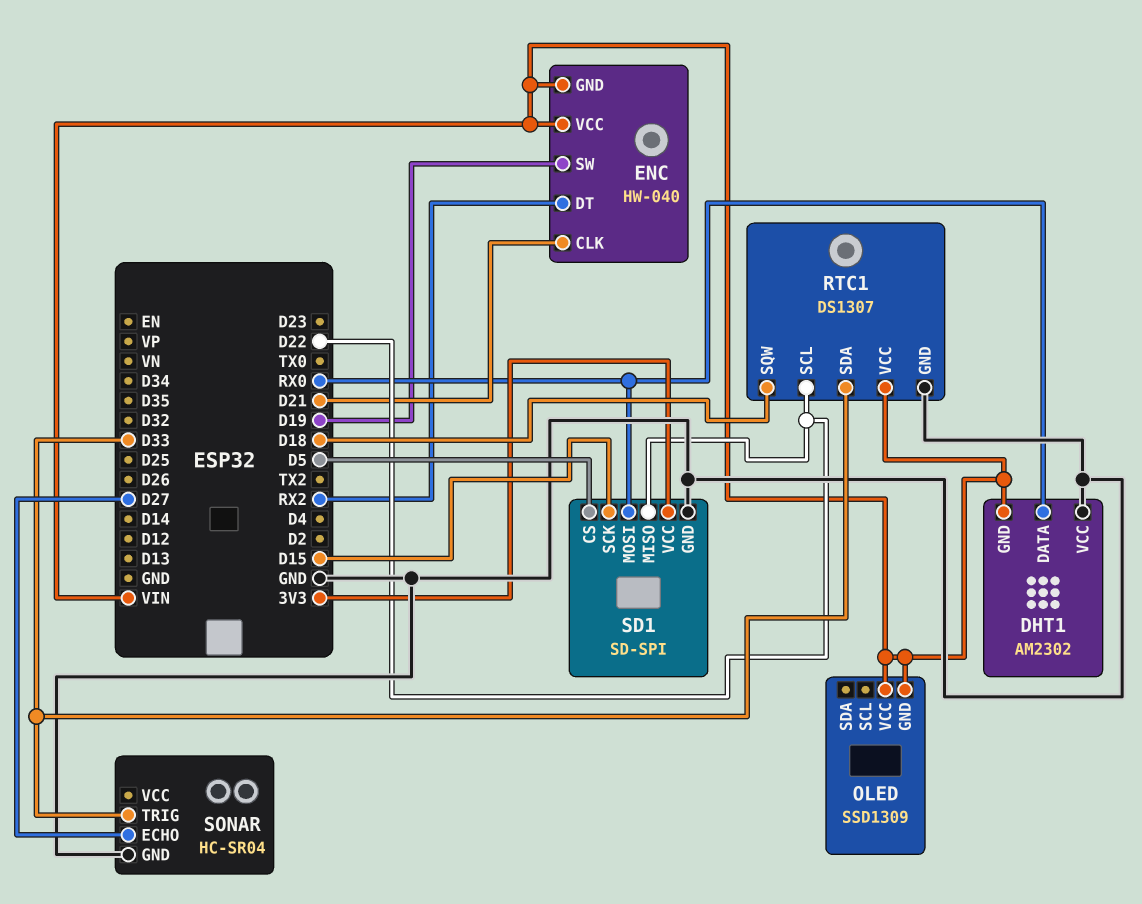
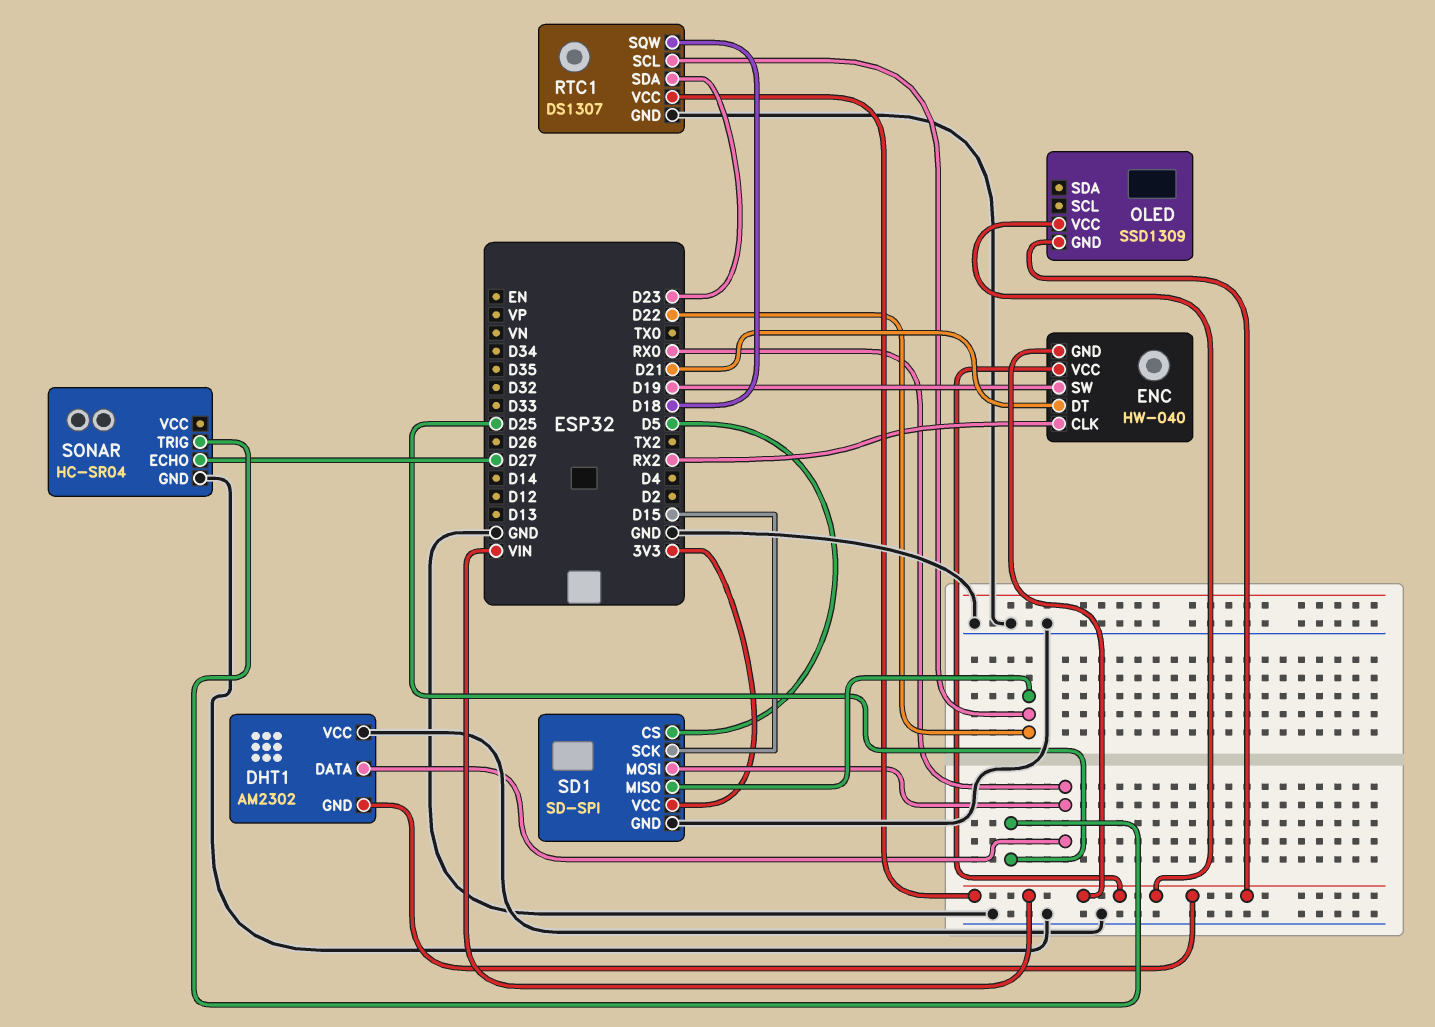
ENC pin CLK: D21 -> RX2
ENC pin DT: RX2 -> D21
RTC1 pin SDA: D33 -> D23
SONAR pin TRIG: D33 -> D25

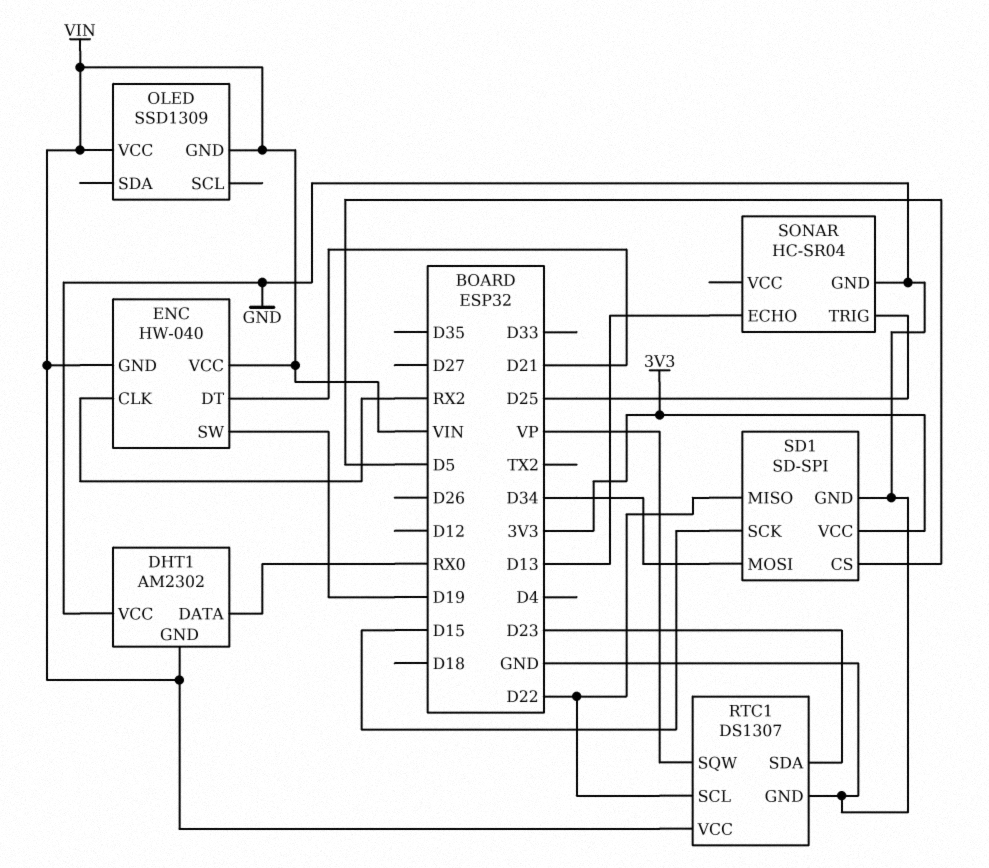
RTC1 pin SQW: D18 -> VP
SD1 pin MOSI: RX0 -> D34
SONAR pin ECHO: D27 -> D13

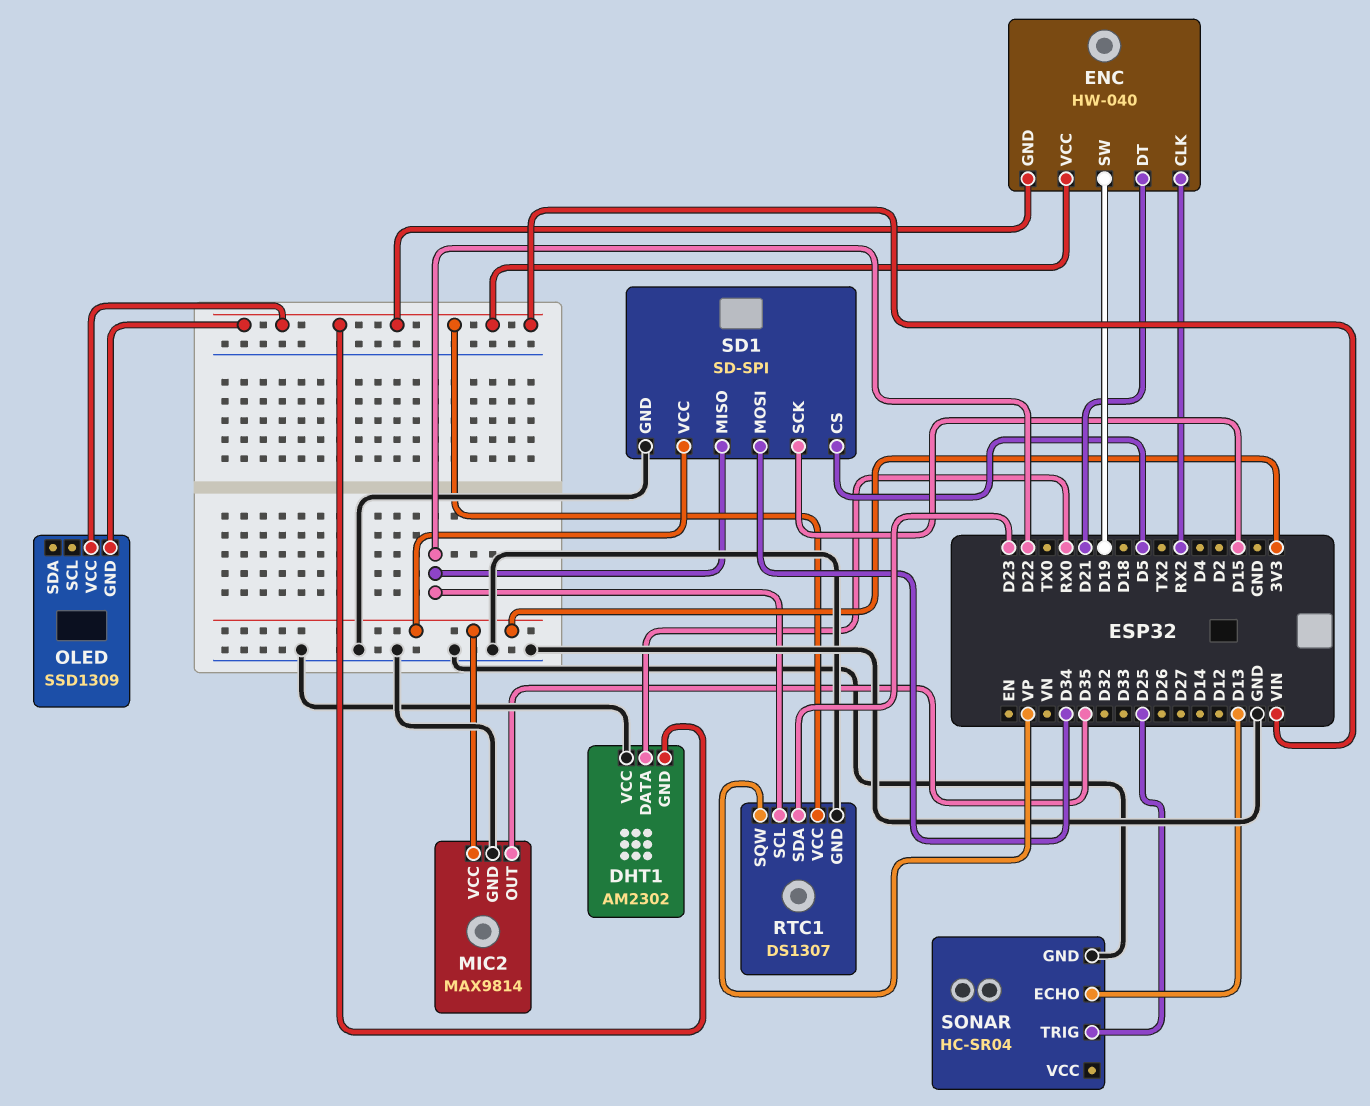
MIC2: none -> MAX9814
MIC2 pin GND: none -> GND
MIC2 pin OUT: none -> D35
MIC2 pin VCC: none -> 3V3

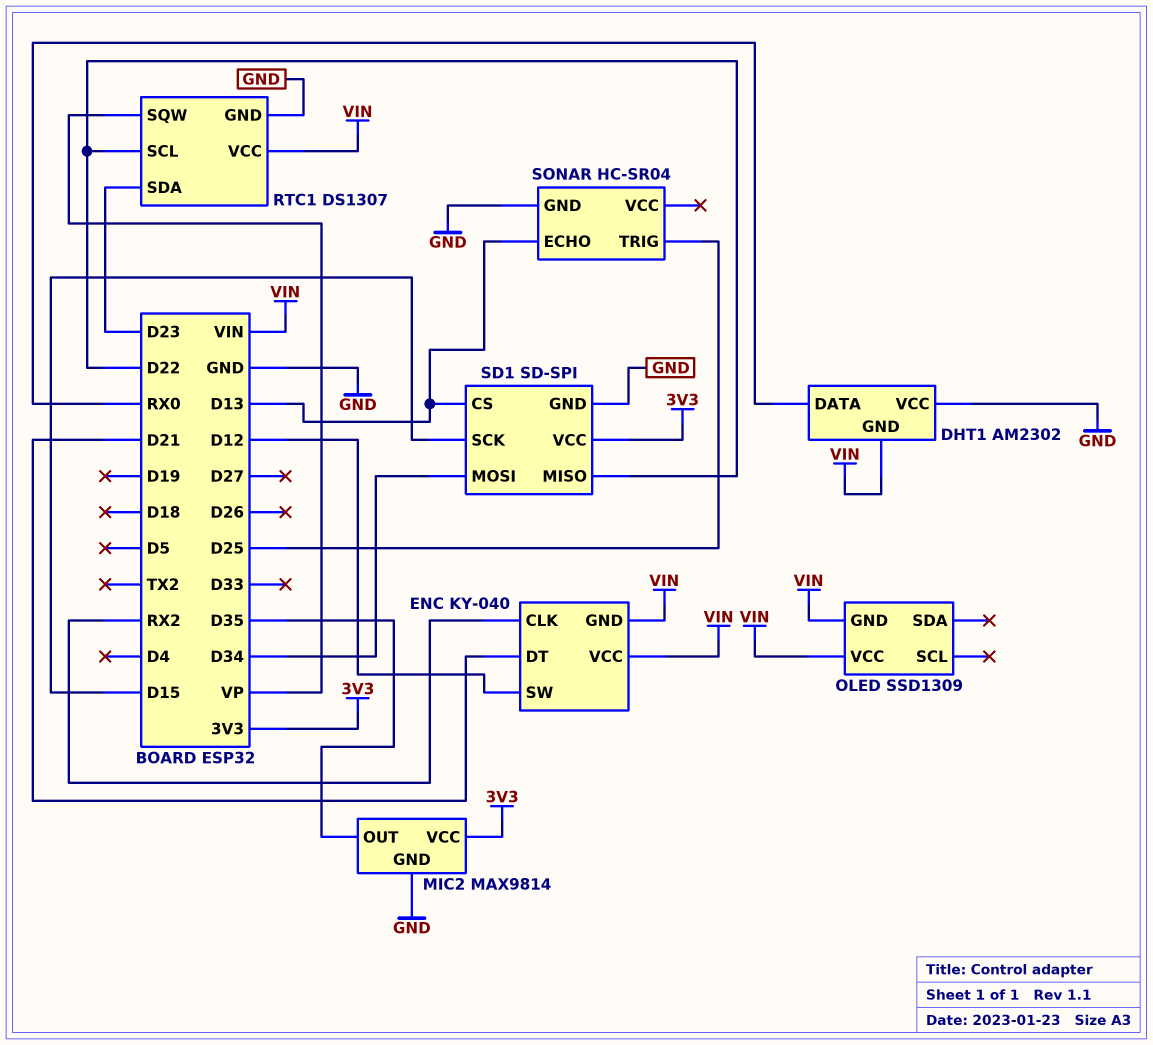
ENC: HW-040 -> KY-040
ENC pin SW: D19 -> D12
SD1 pin CS: D5 -> D13

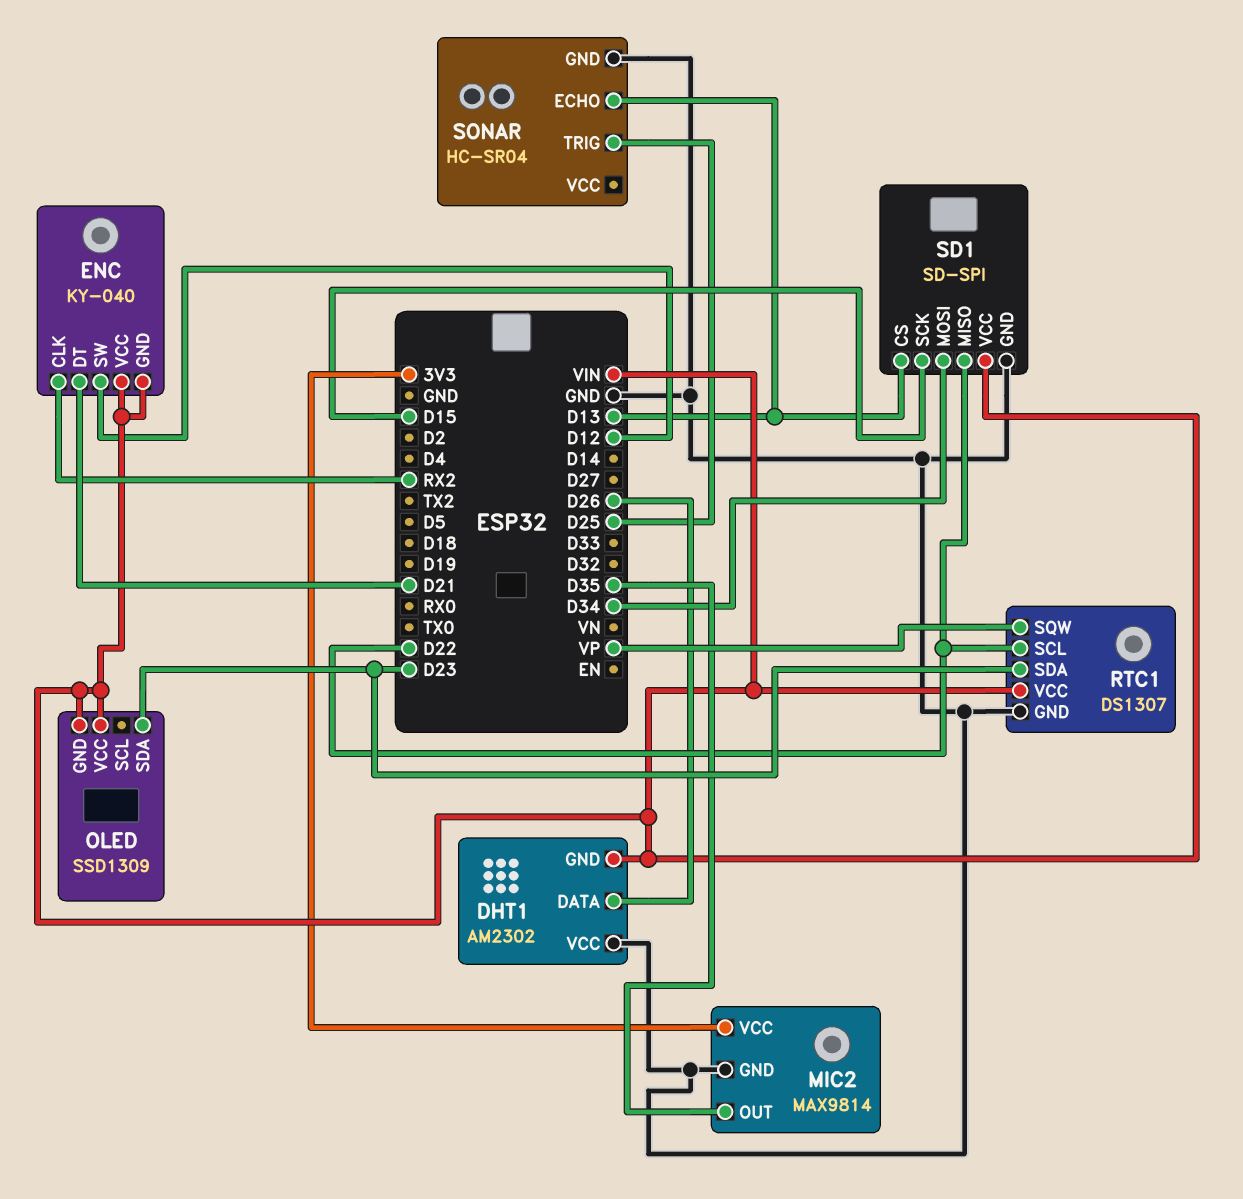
DHT1 pin DATA: RX0 -> D26
OLED pin SDA: none -> D23
SD1 pin VCC: 3V3 -> VIN

